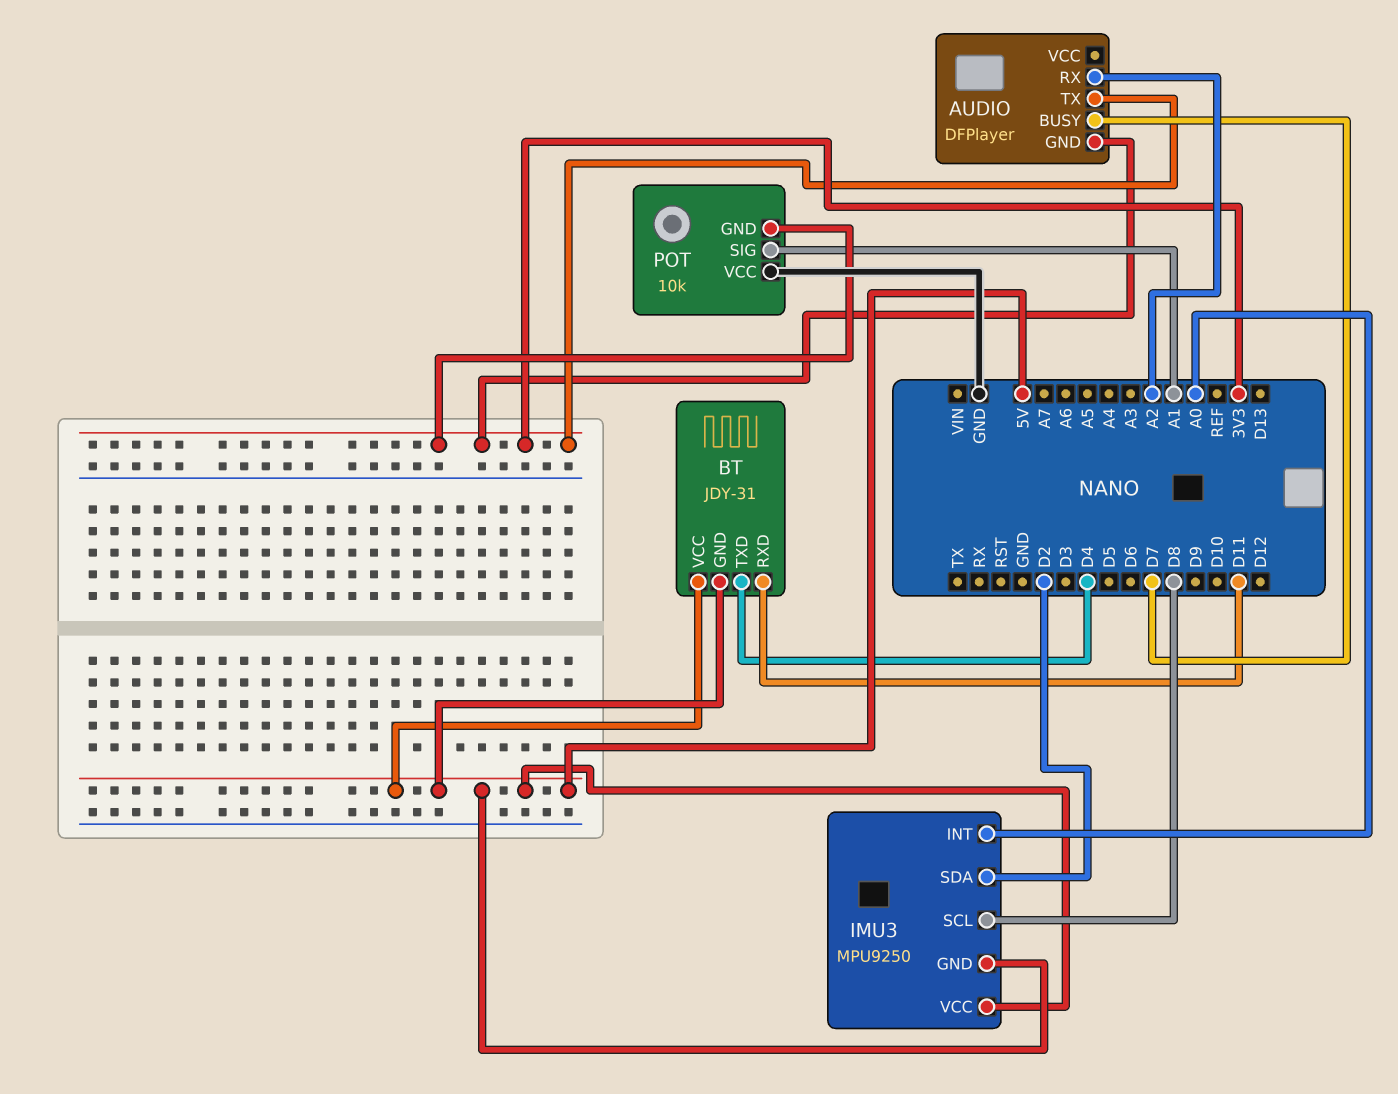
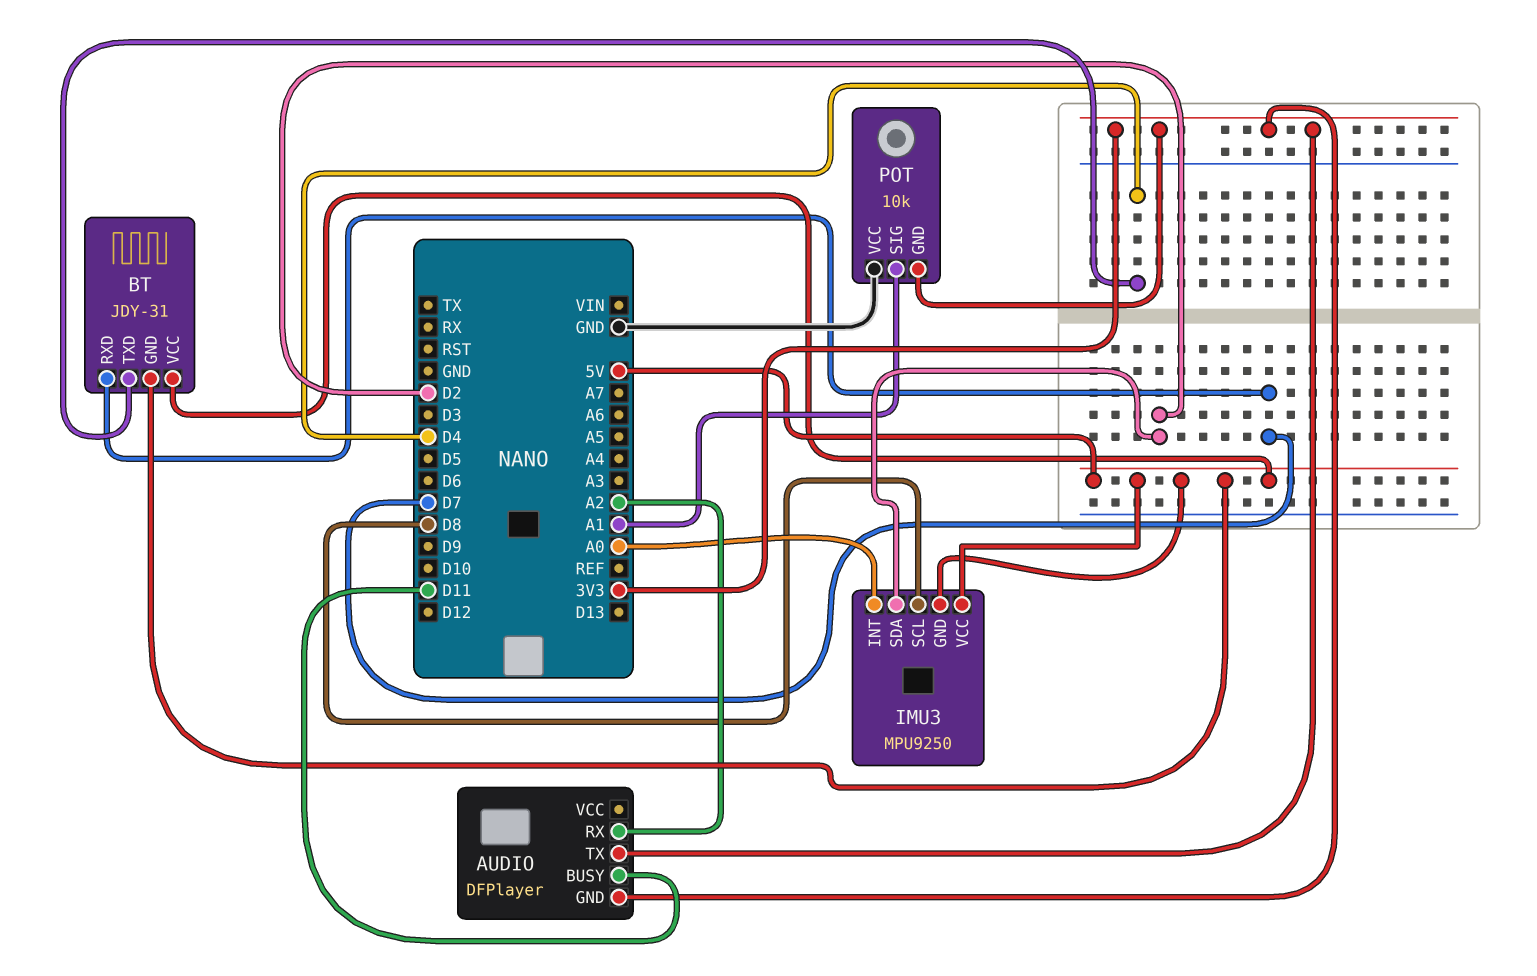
AUDIO pin BUSY: D7 -> D11
BT pin RXD: D11 -> D7

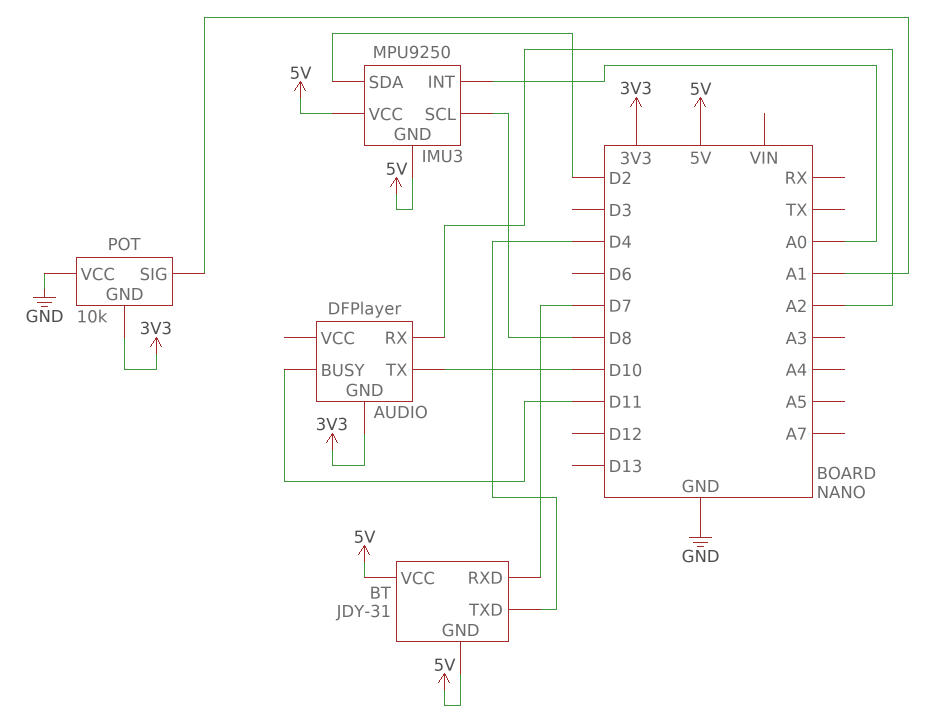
AUDIO pin TX: 3V3 -> D10

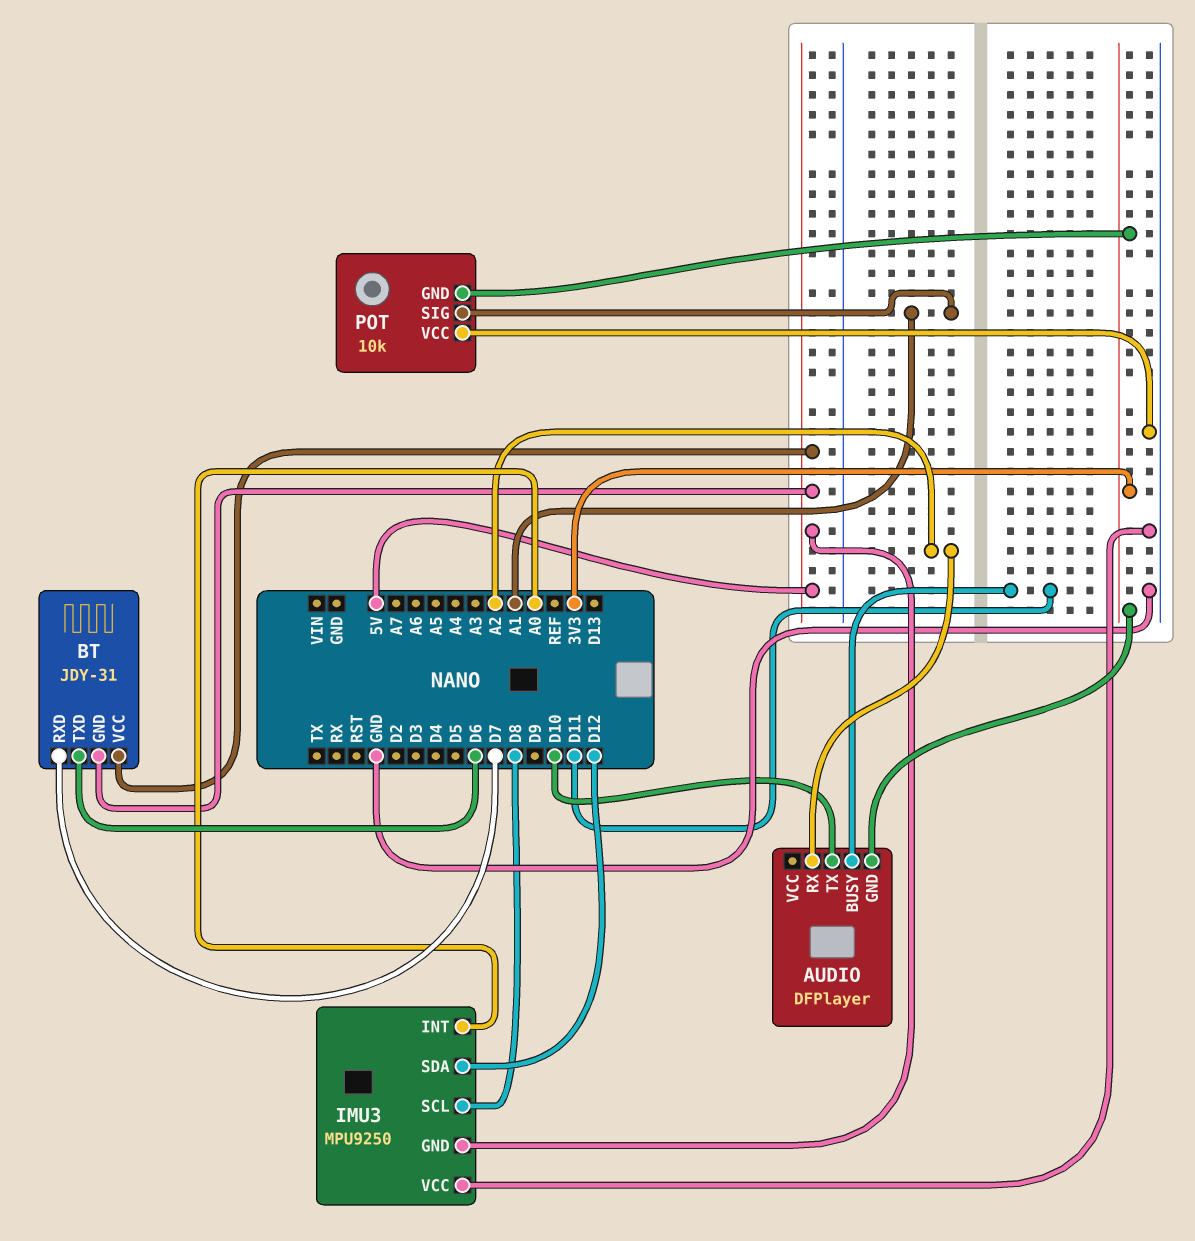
BT pin TXD: D4 -> D6
IMU3 pin SDA: D2 -> D12
IMU3 pin VCC: 5V -> GND

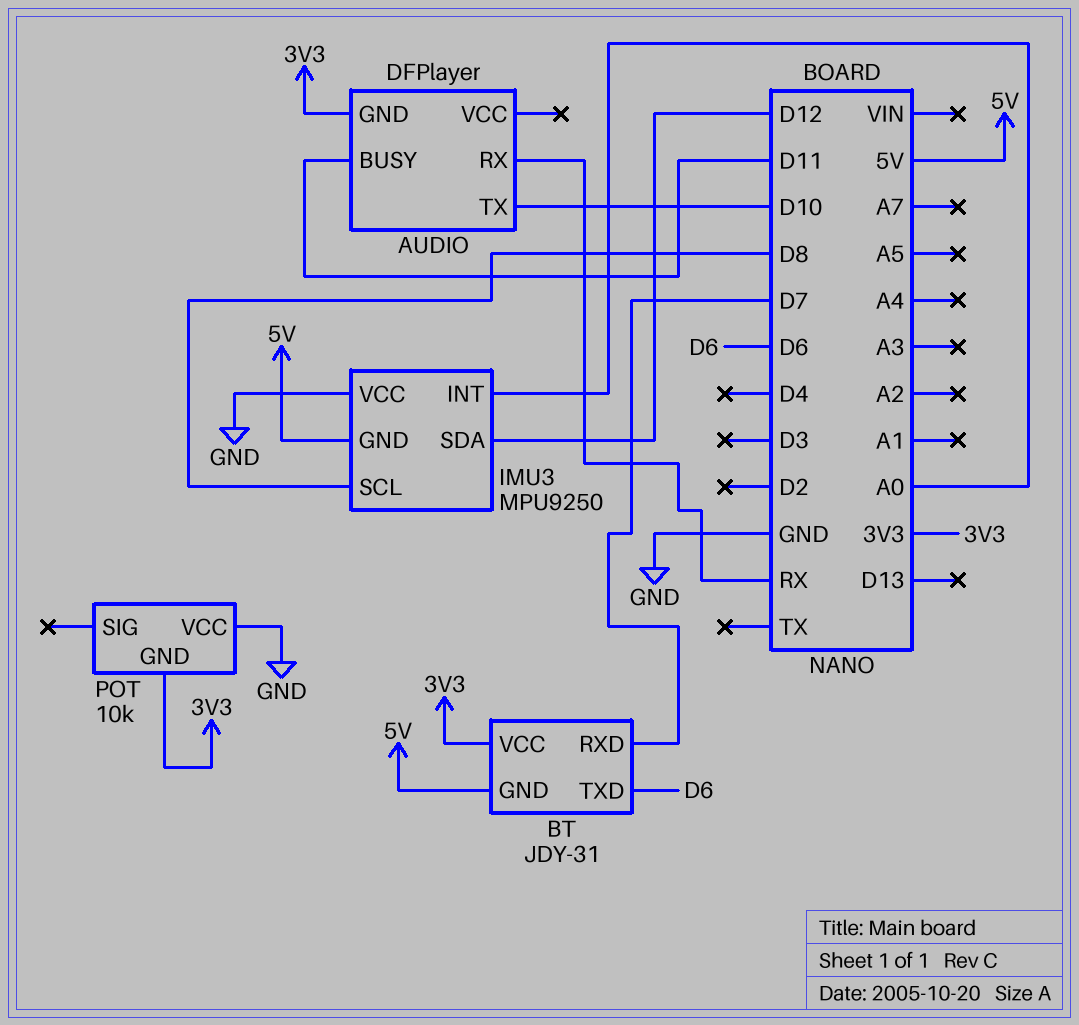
AUDIO pin RX: A2 -> RX
BT pin VCC: 5V -> 3V3
POT pin SIG: A1 -> none

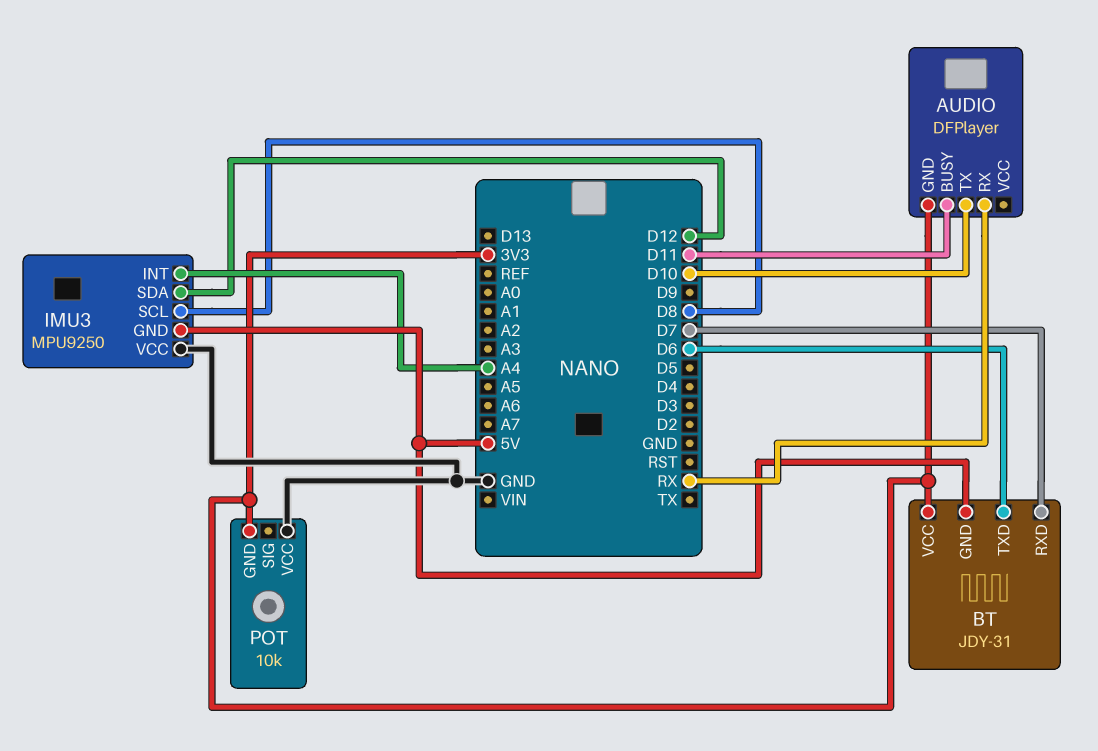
IMU3 pin INT: A0 -> A4

